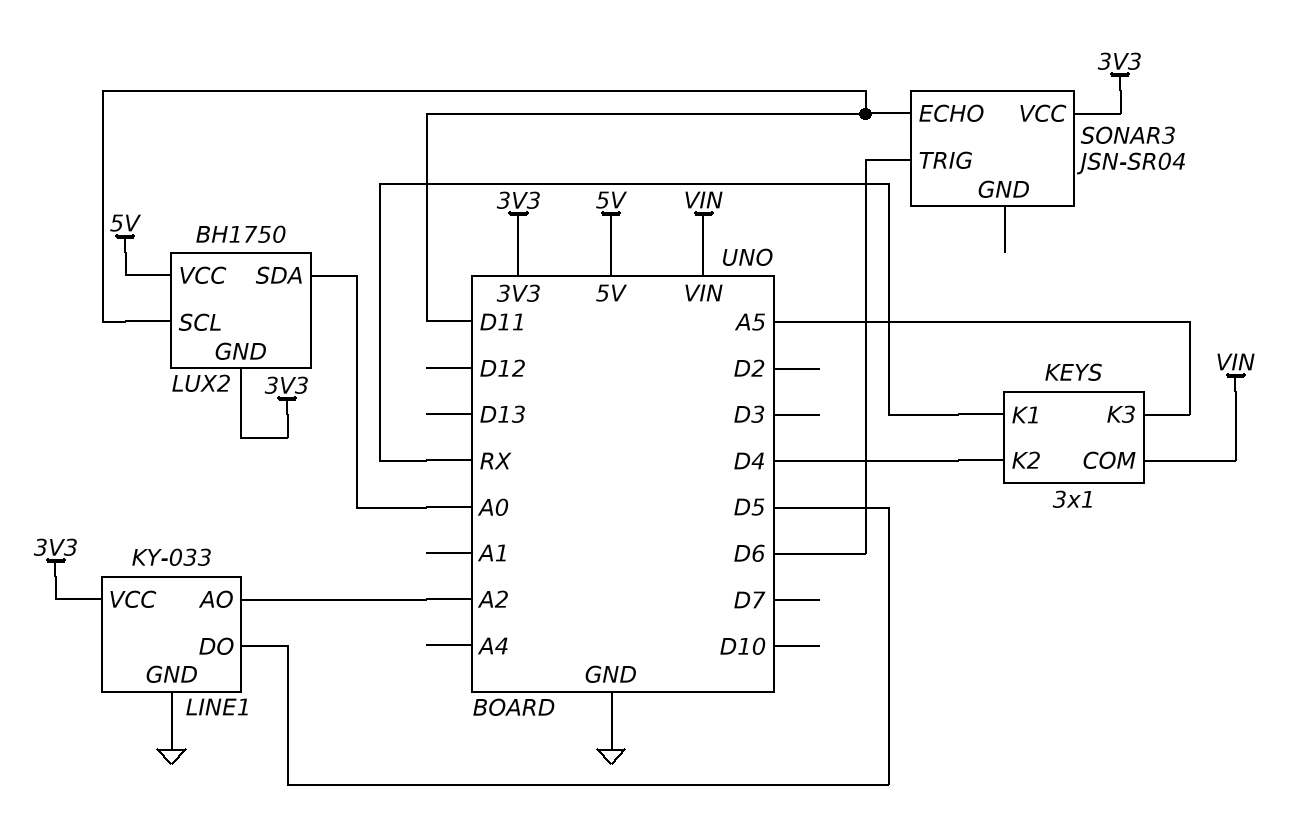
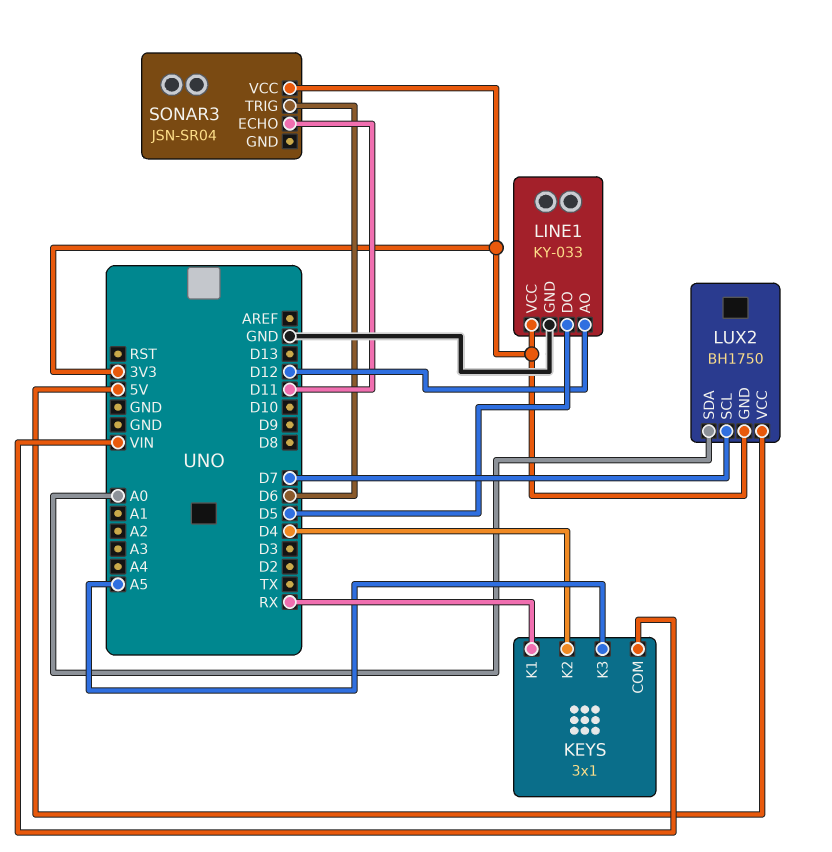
LINE1 pin AO: A2 -> D12
LUX2 pin SCL: D11 -> D7

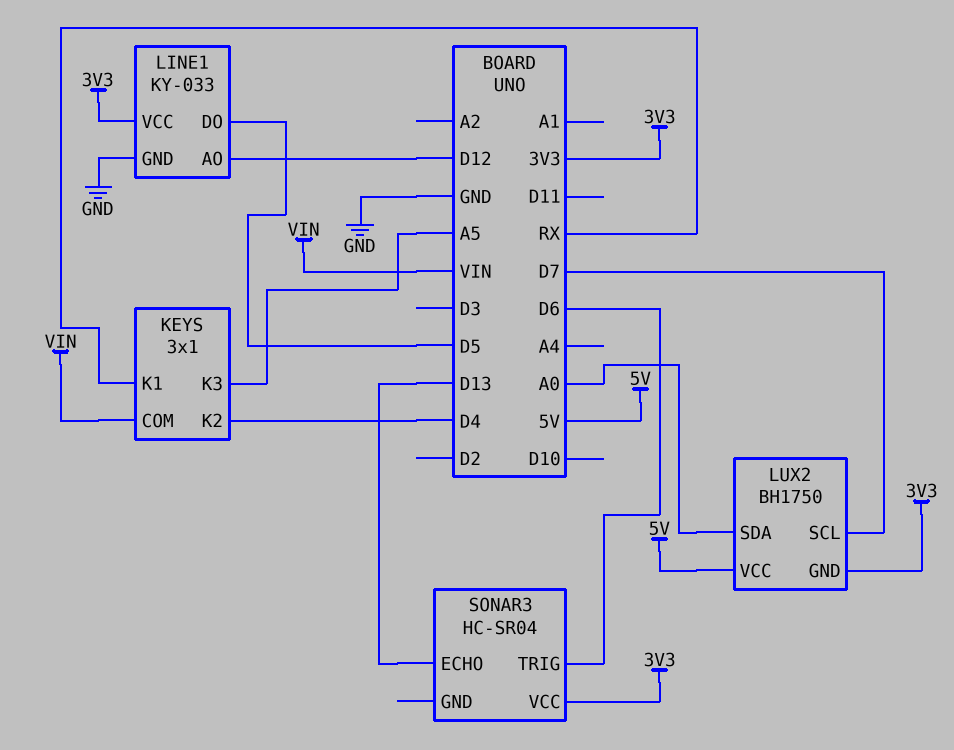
SONAR3: JSN-SR04 -> HC-SR04
SONAR3 pin ECHO: D11 -> D13

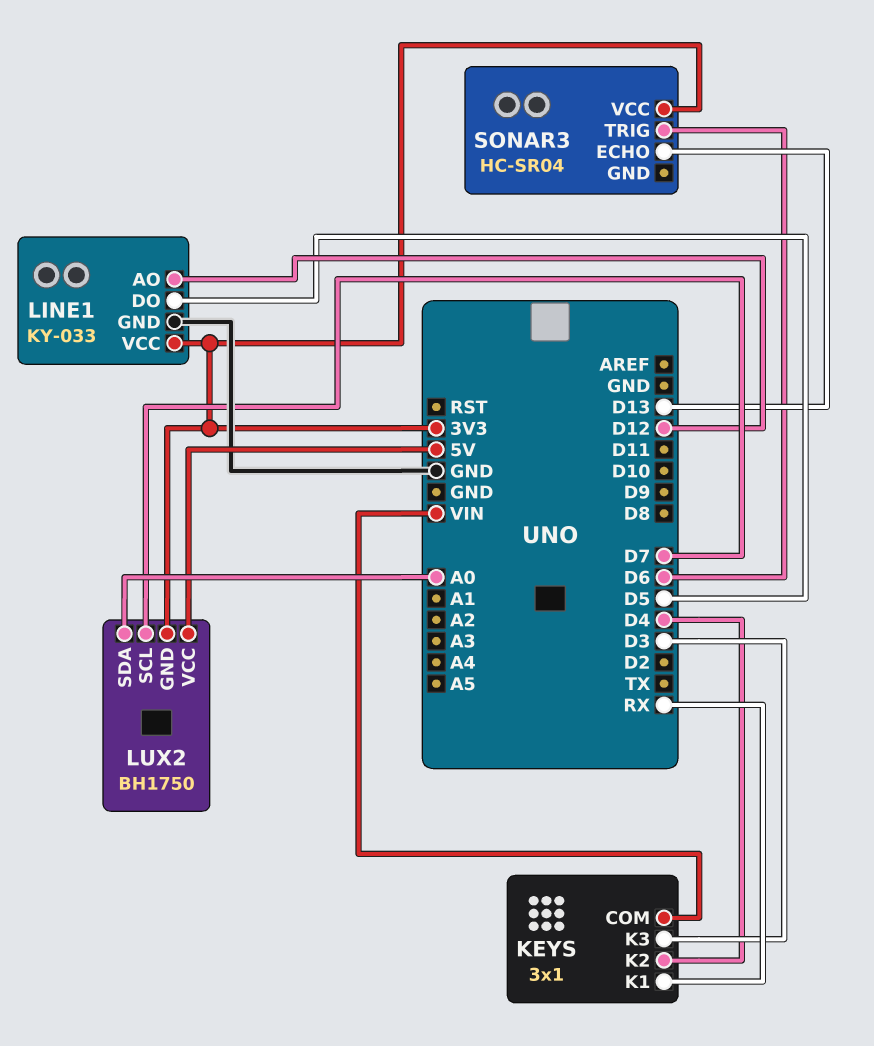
KEYS pin K3: A5 -> D3

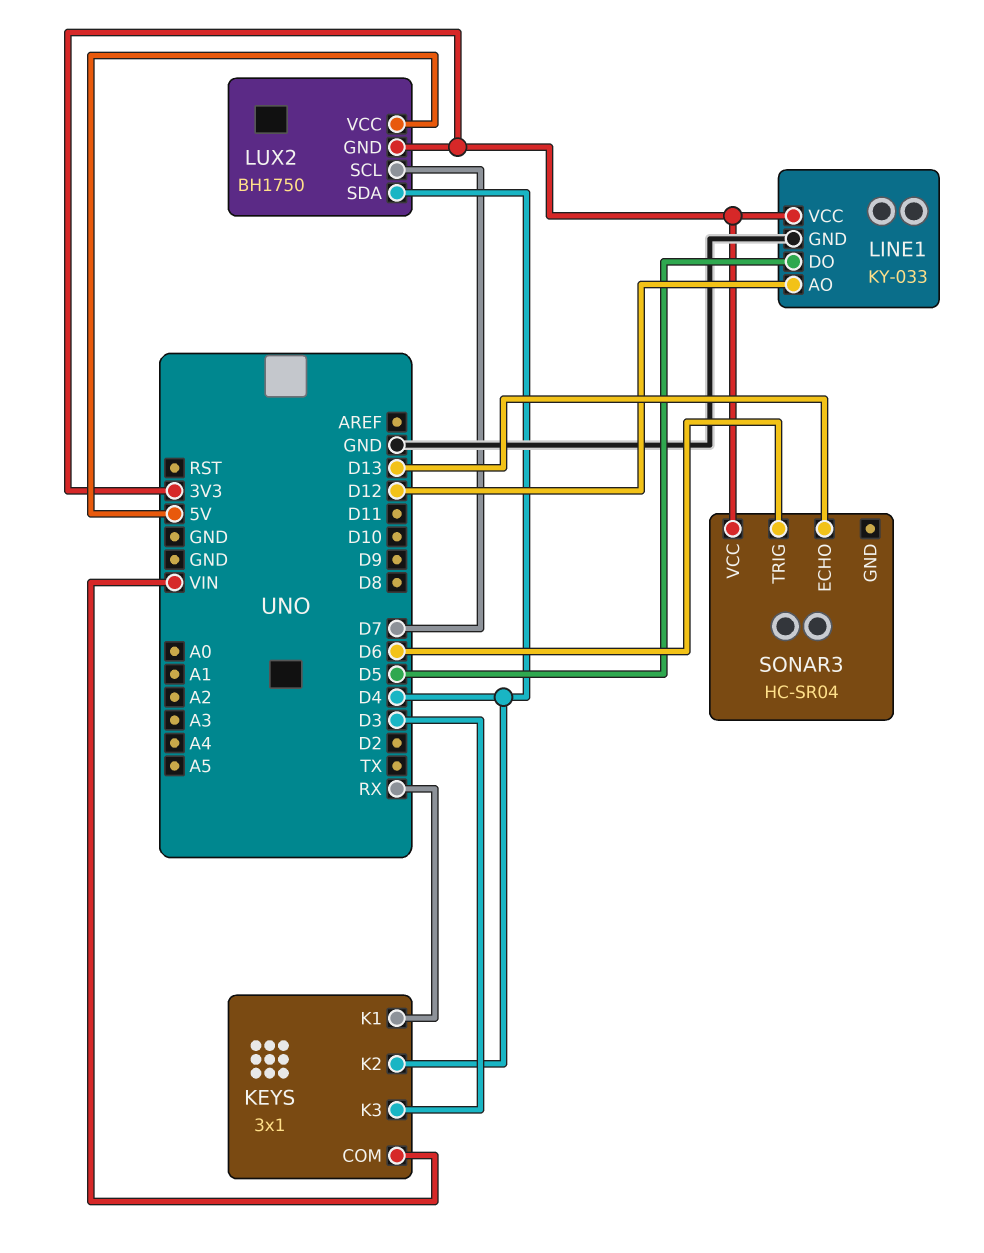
LUX2 pin SDA: A0 -> D4

